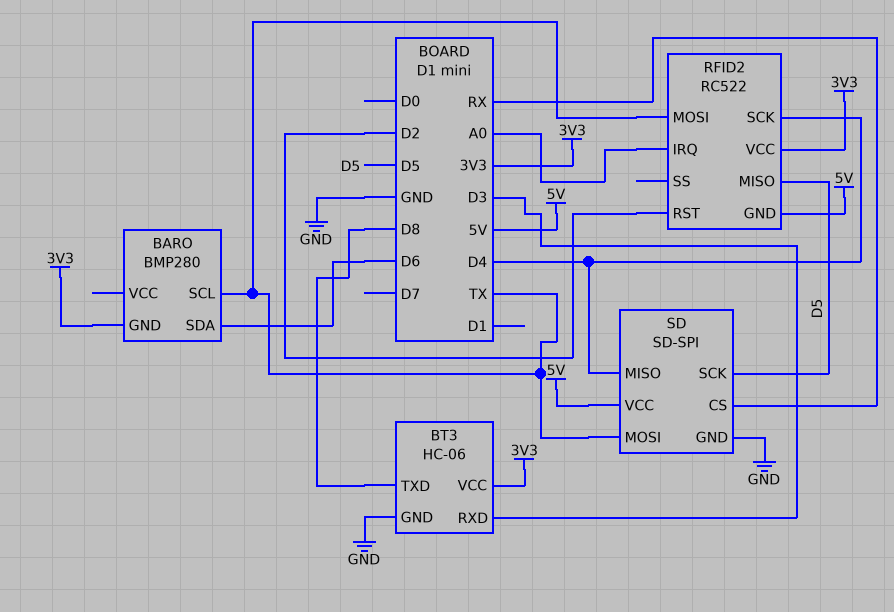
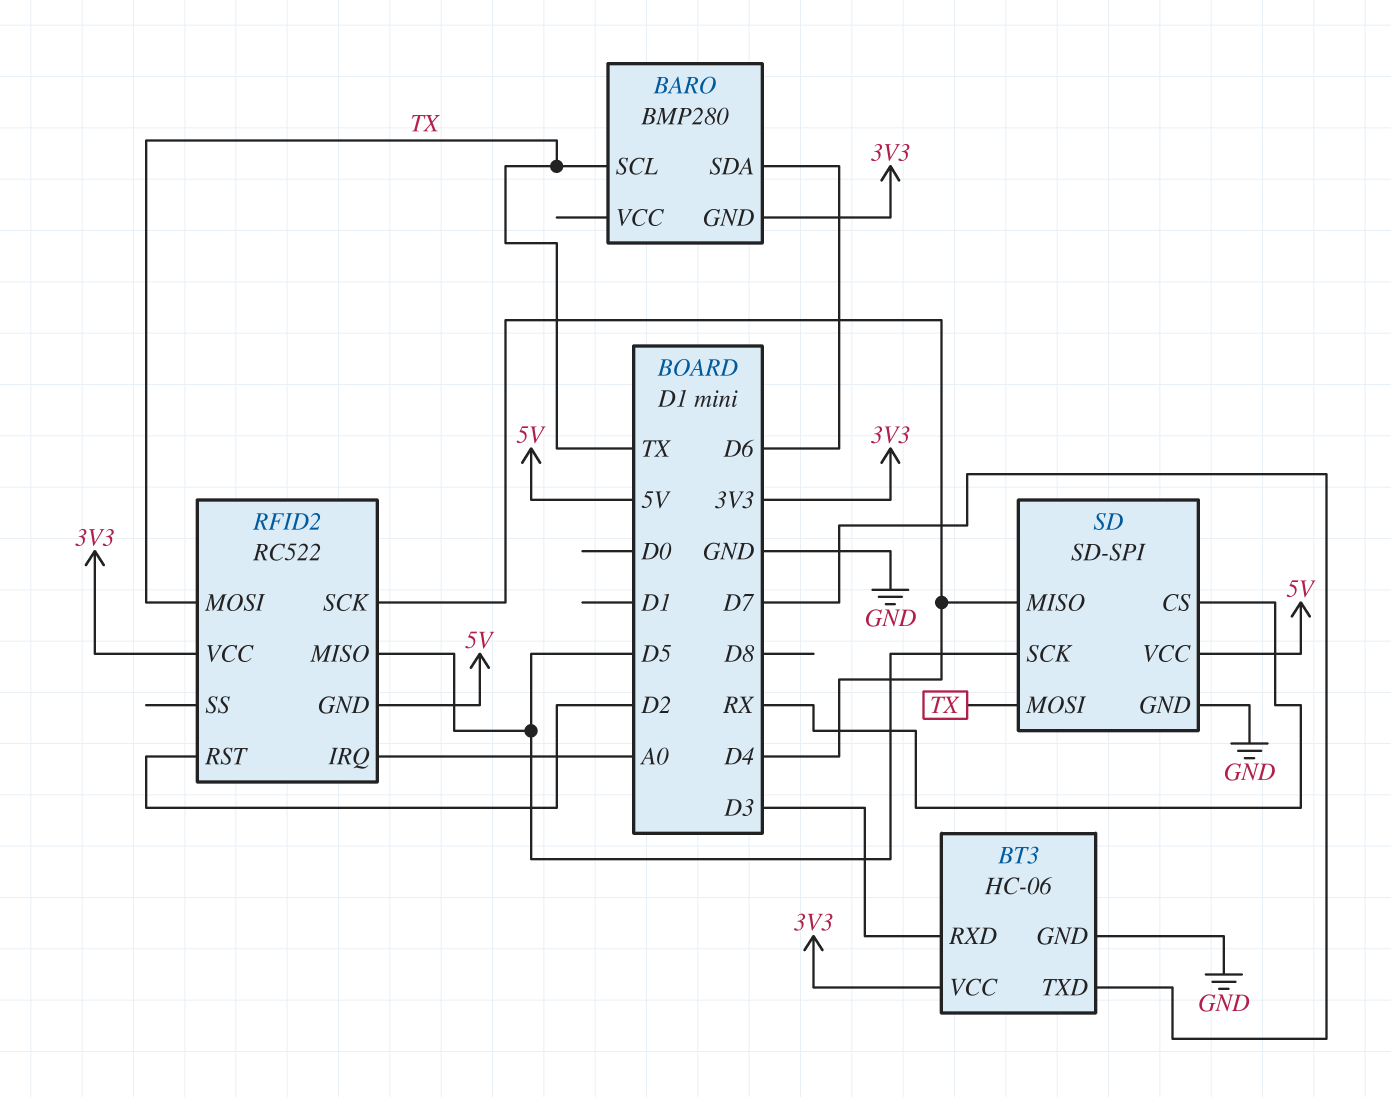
BT3 pin TXD: D8 -> D7

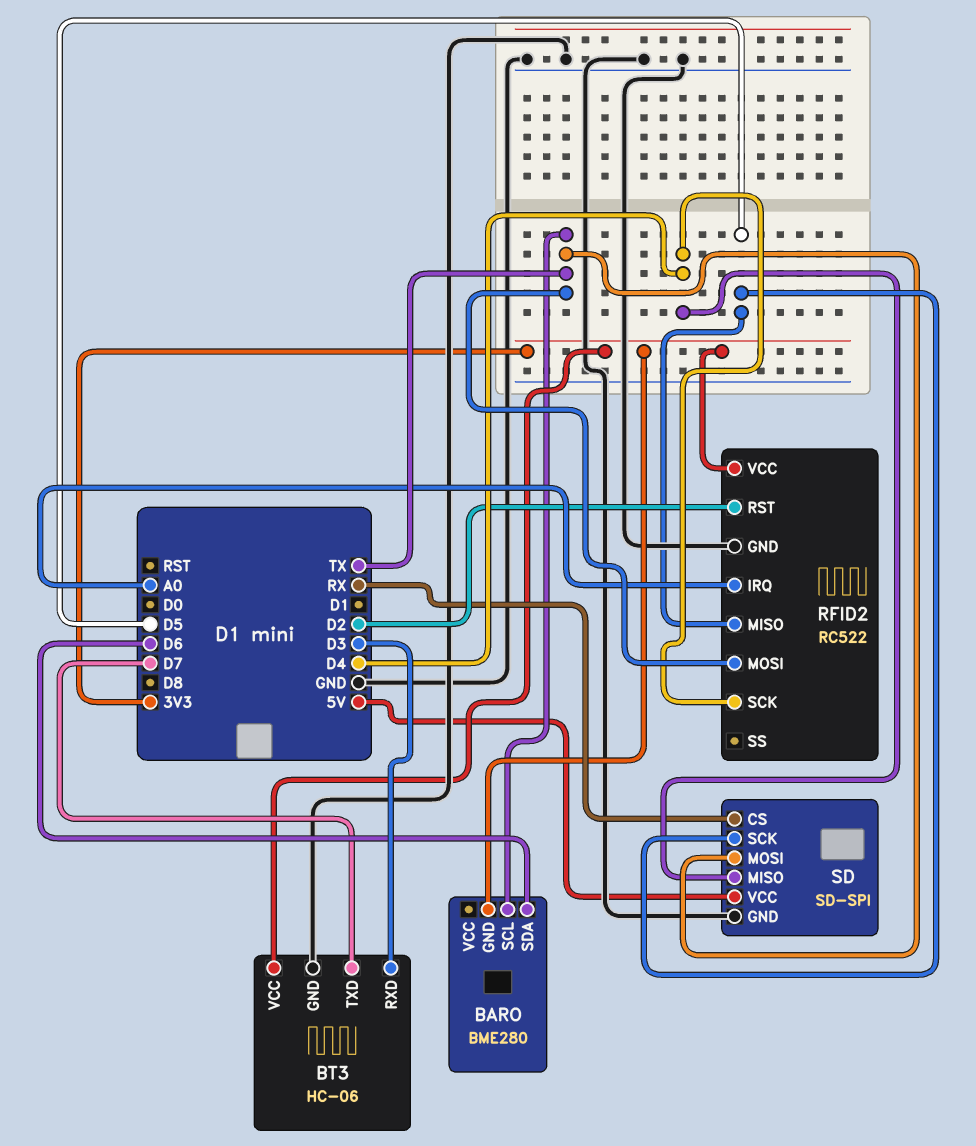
BARO: BMP280 -> BME280
RFID2 pin GND: 5V -> GND

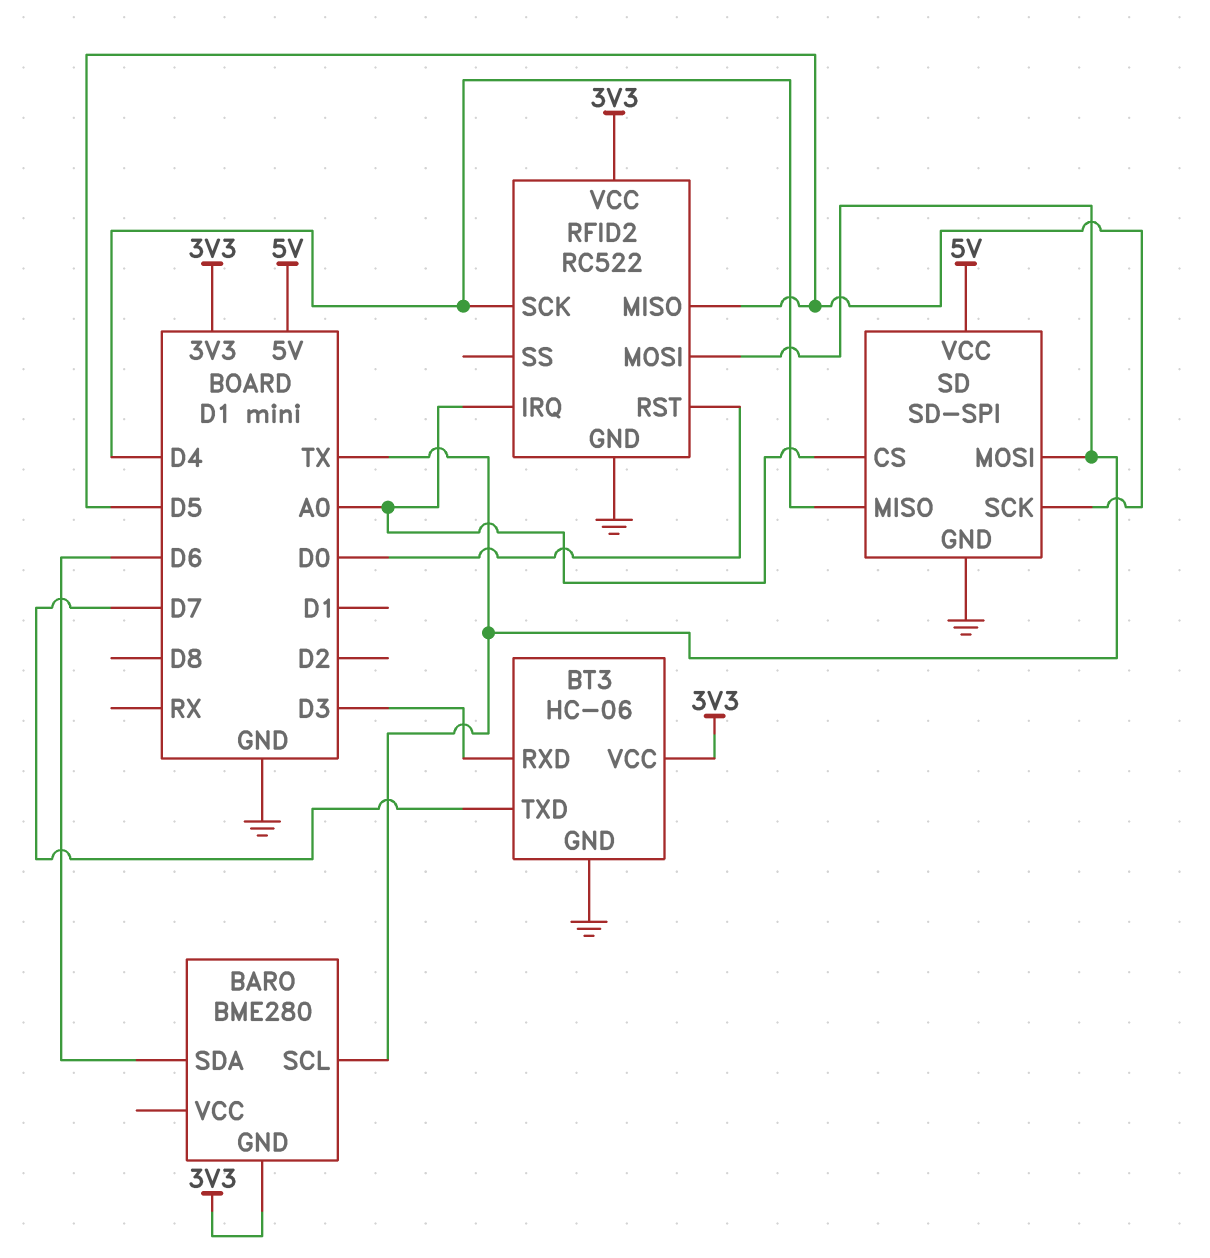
RFID2 pin RST: D2 -> D0
SD pin CS: RX -> A0

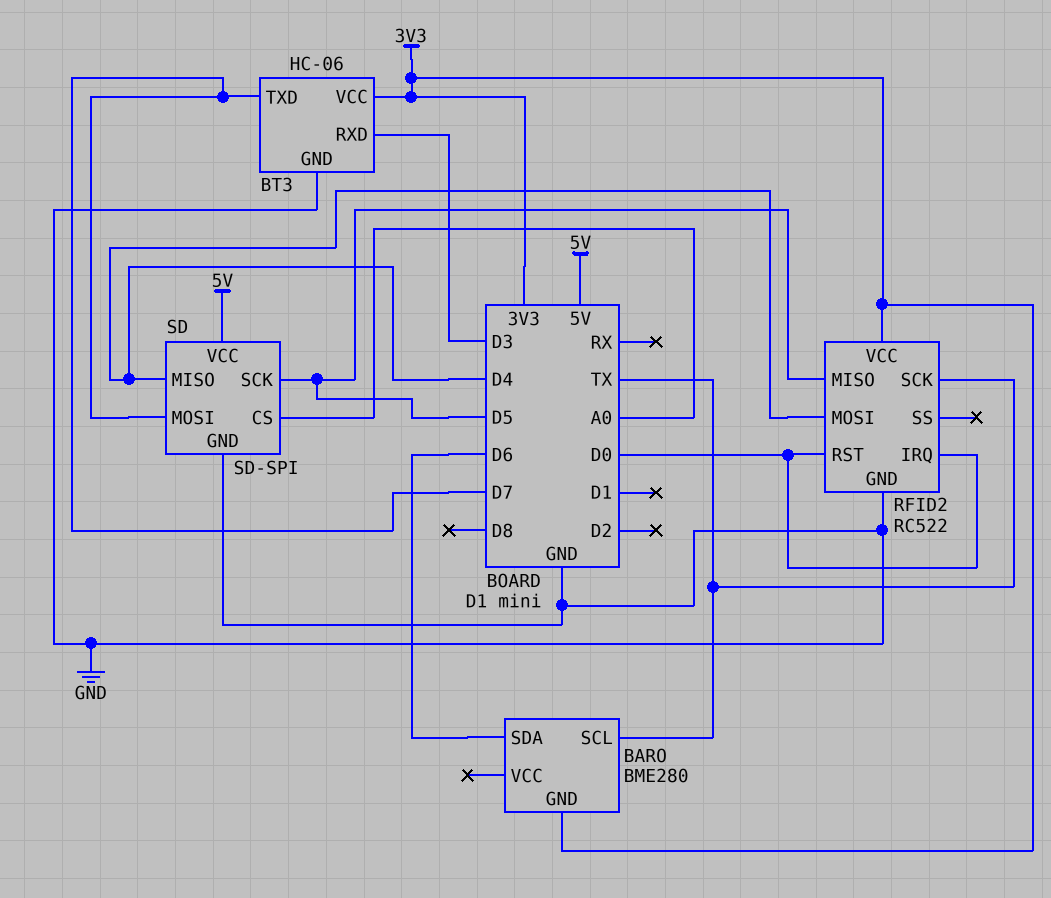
RFID2 pin IRQ: A0 -> D0
RFID2 pin MOSI: TX -> D4
RFID2 pin SCK: D4 -> TX
SD pin MOSI: TX -> D7

